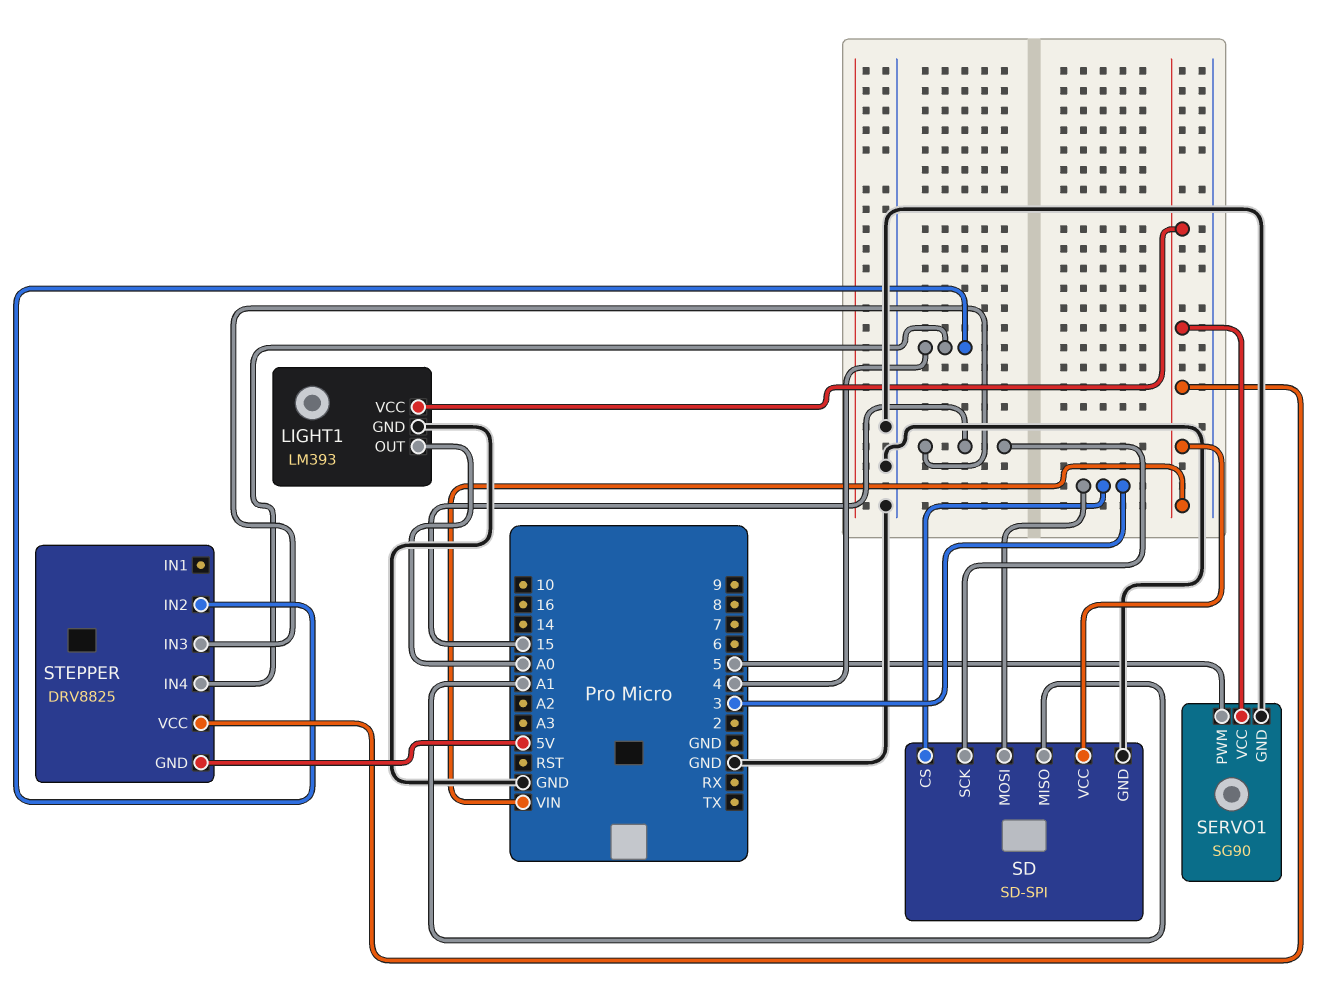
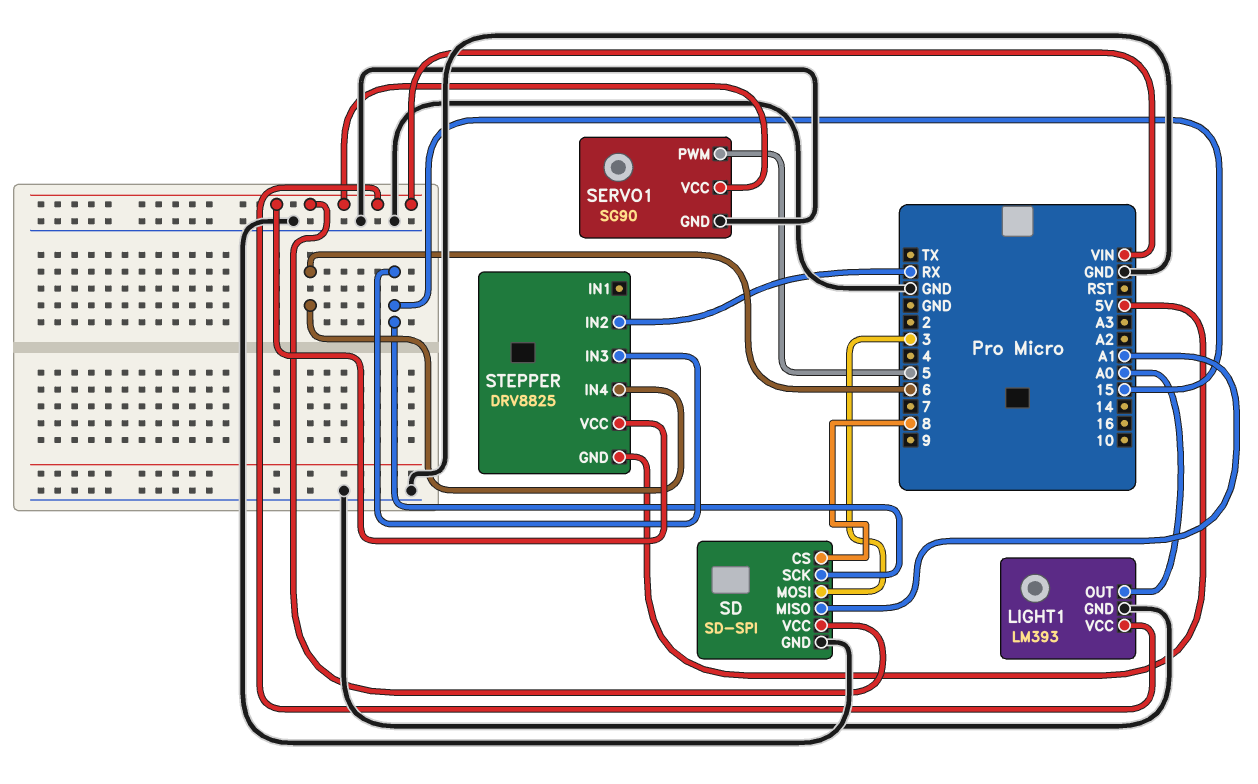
SD pin CS: 3 -> 8
STEPPER pin IN2: 4 -> RX
STEPPER pin IN4: 4 -> 6

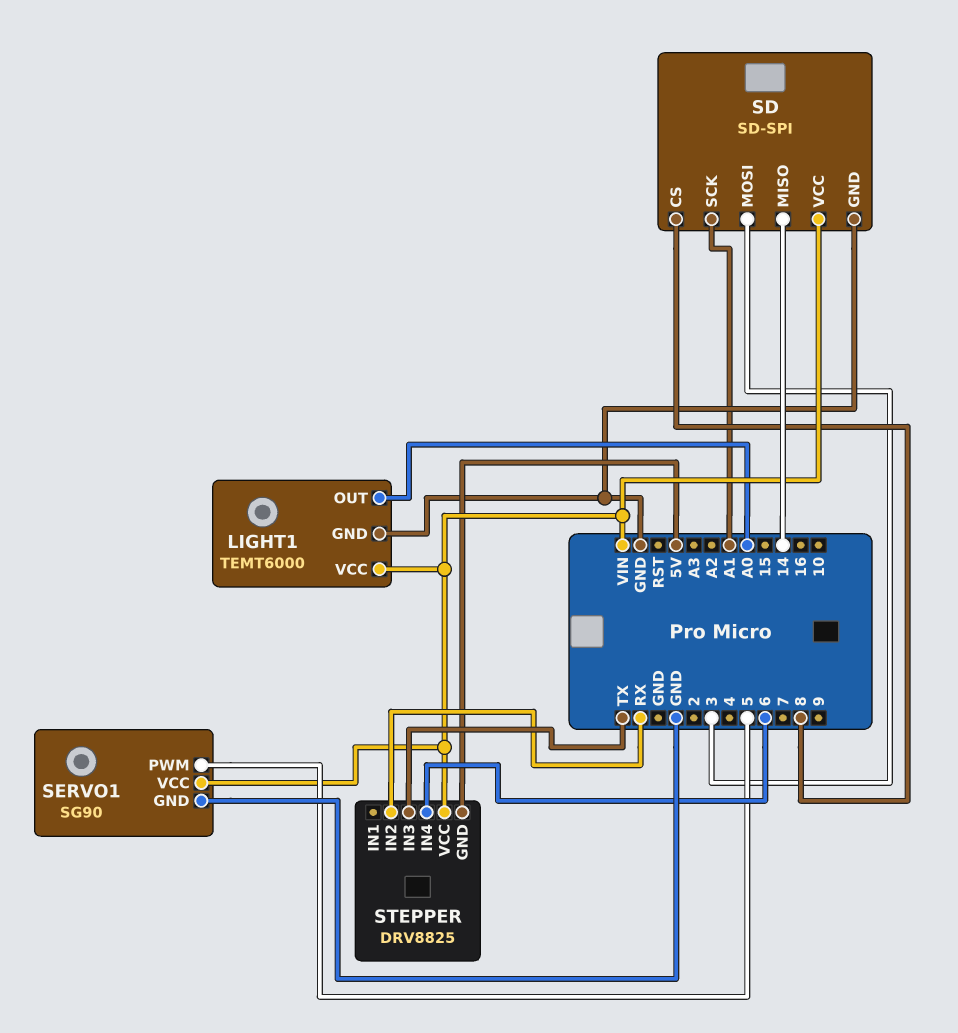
LIGHT1: LM393 -> TEMT6000
SD pin MISO: A1 -> 14
SD pin SCK: 15 -> A1
STEPPER pin IN3: 15 -> TX

